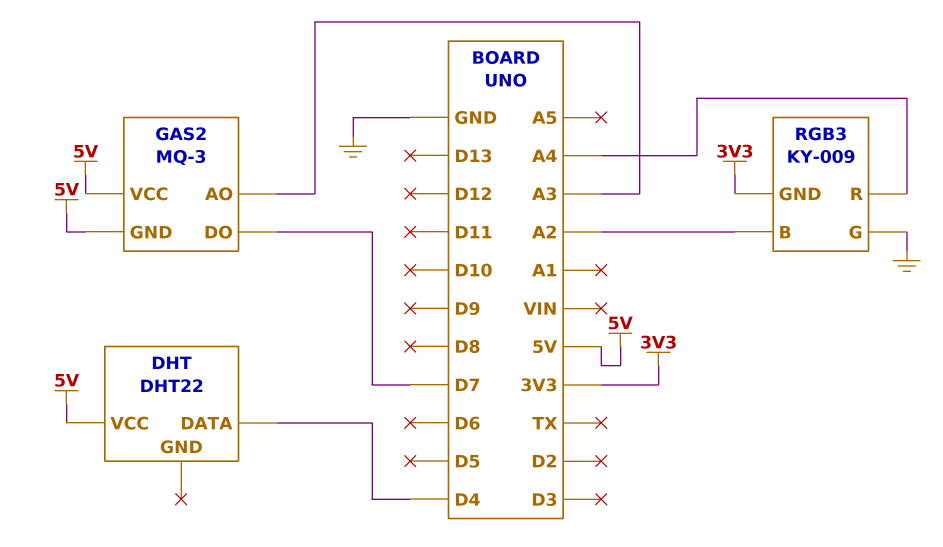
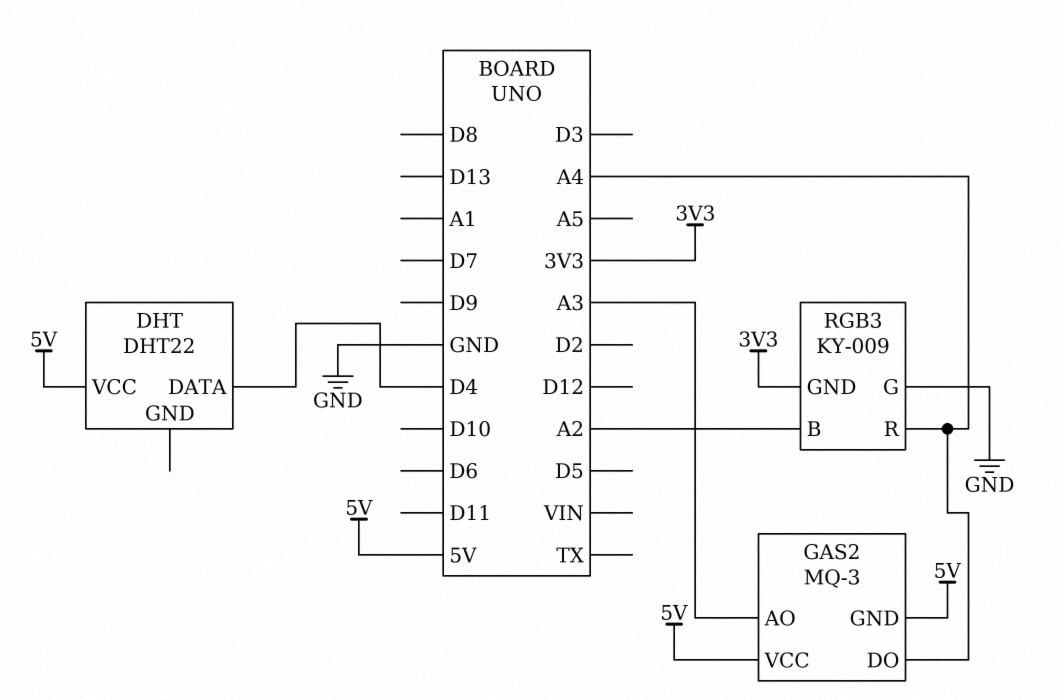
GAS2 pin DO: D7 -> A4

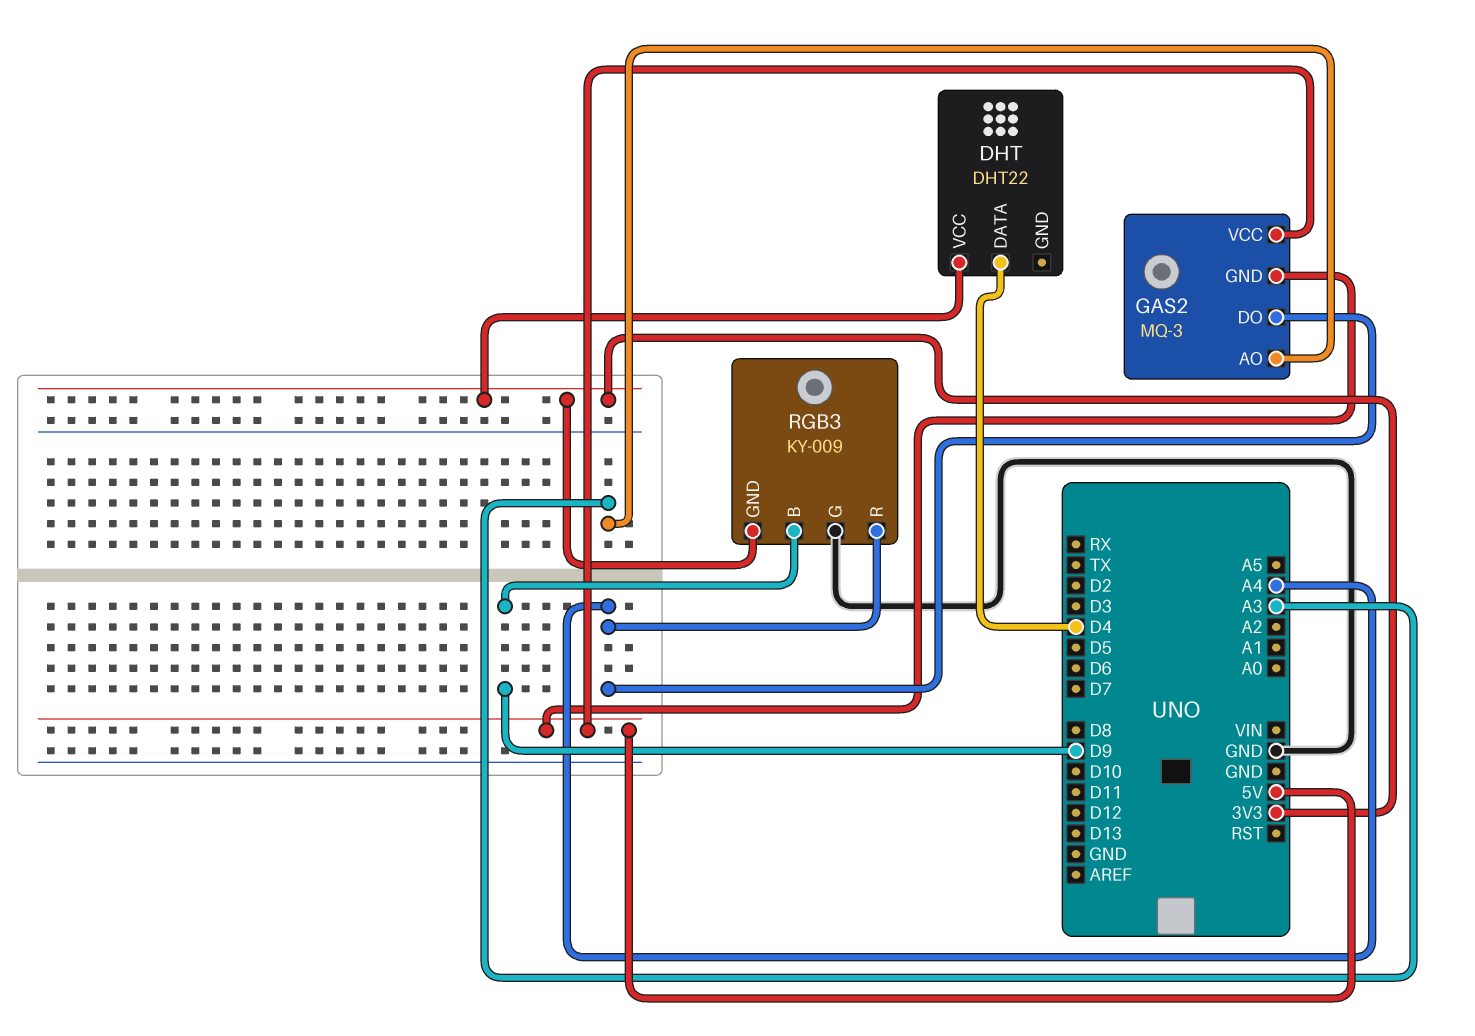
DHT pin VCC: 5V -> 3V3
RGB3 pin B: A2 -> D9

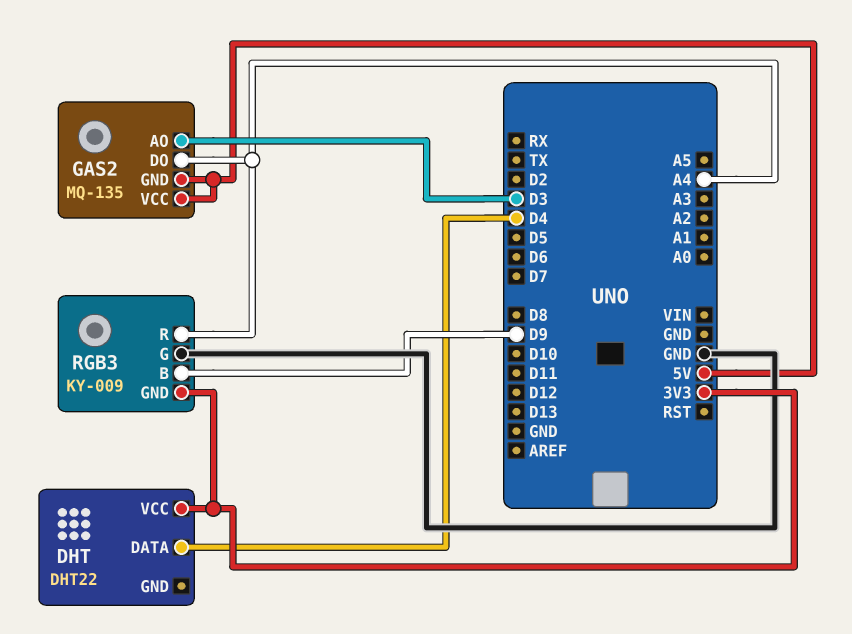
GAS2: MQ-3 -> MQ-135
GAS2 pin AO: A3 -> D3

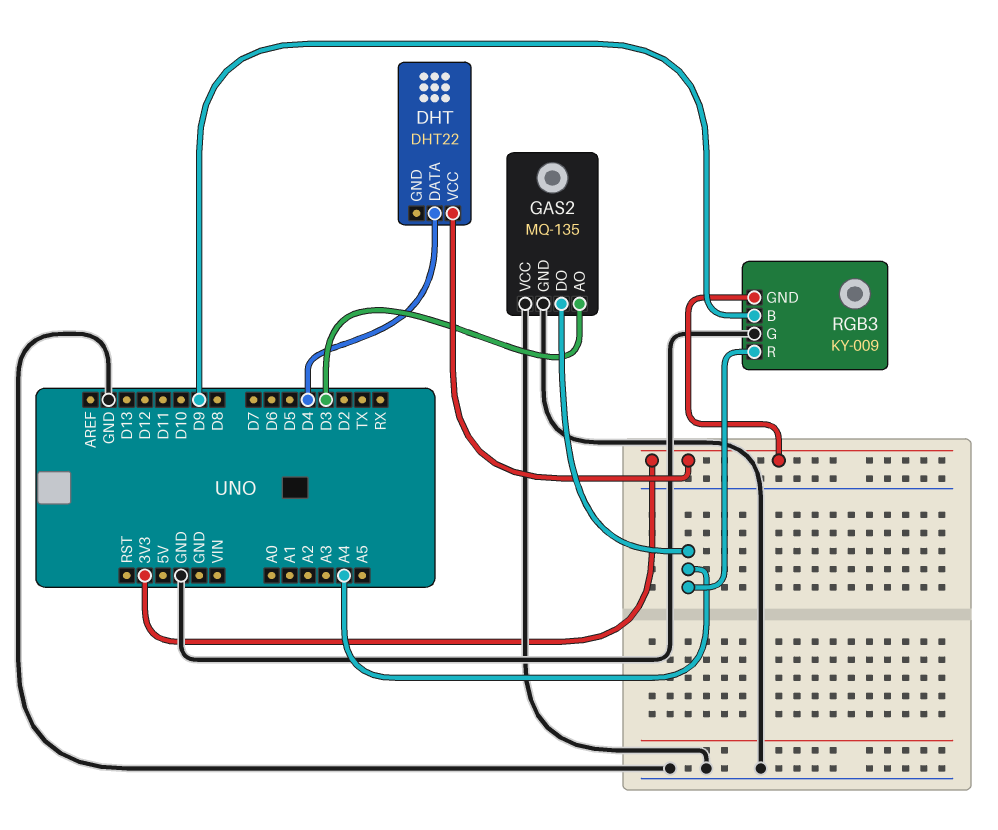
GAS2 pin GND: 5V -> GND
GAS2 pin VCC: 5V -> GND

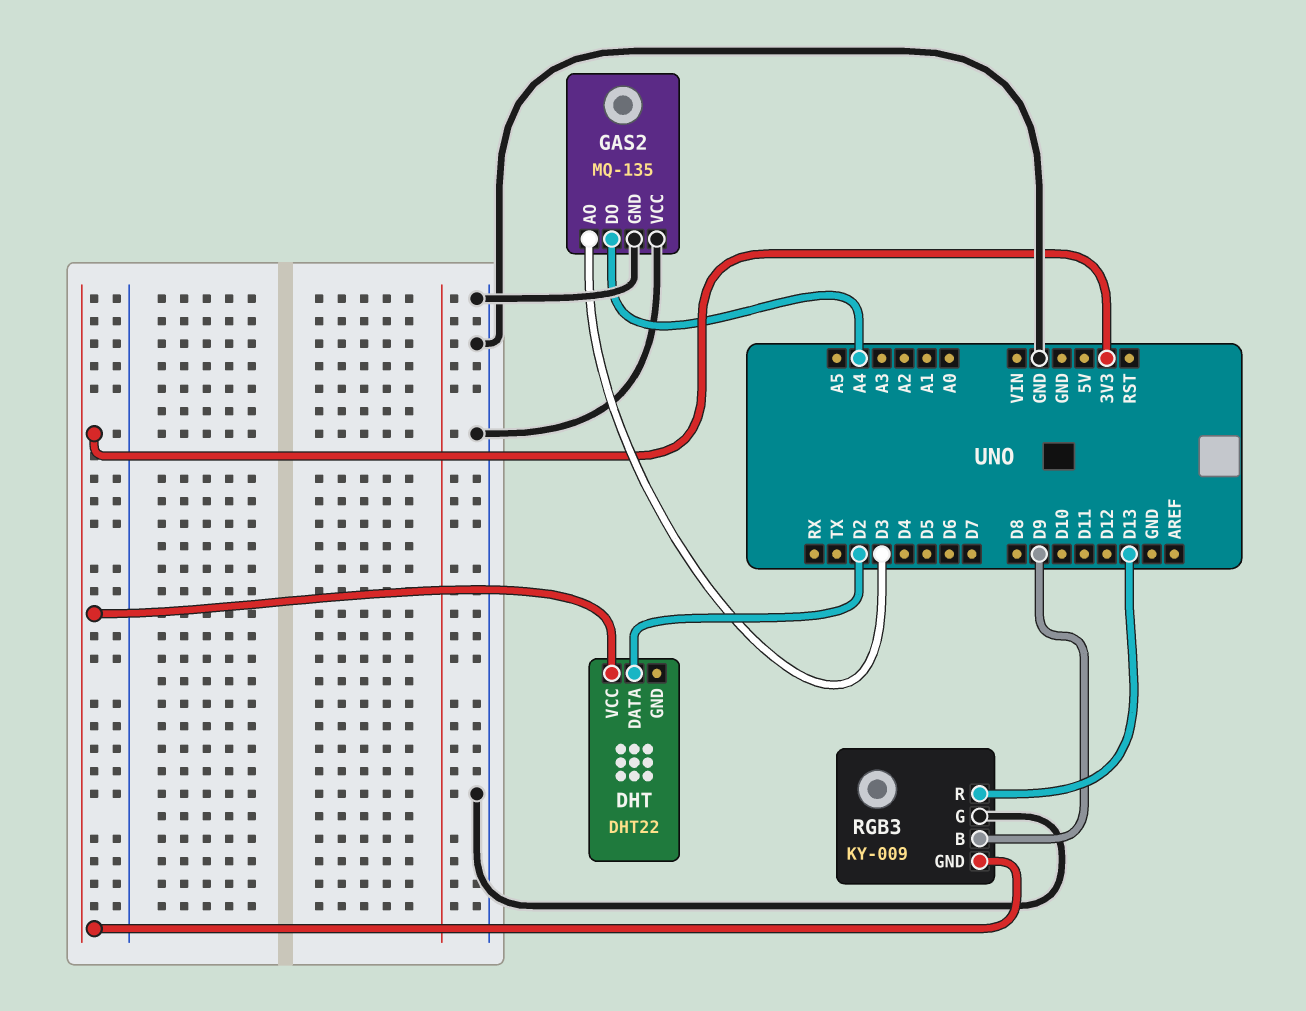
DHT pin DATA: D4 -> D2
RGB3 pin R: A4 -> D13

